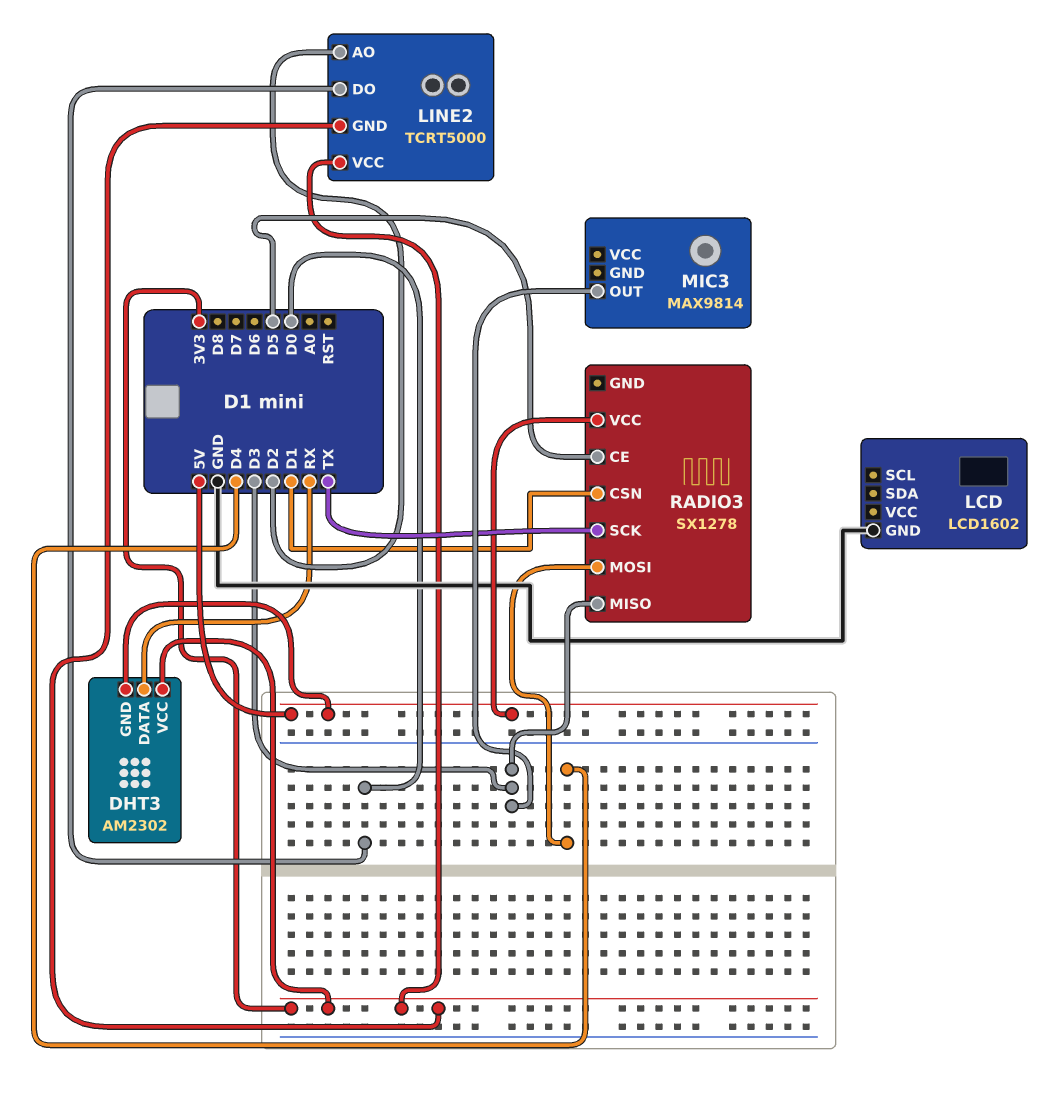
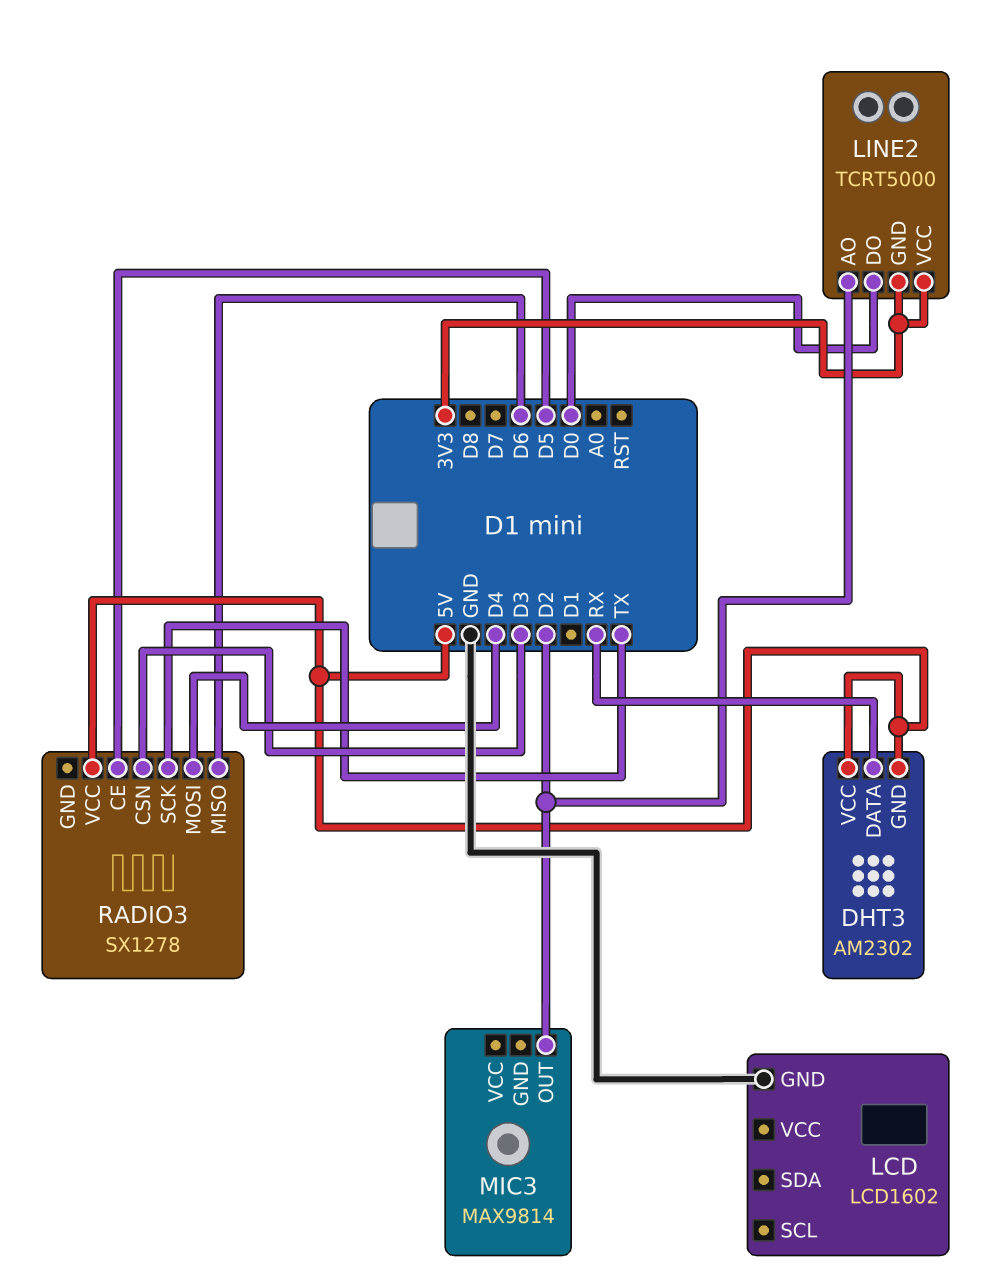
DHT3 pin VCC: 3V3 -> 5V
MIC3 pin OUT: D3 -> D2
RADIO3 pin CSN: D1 -> D3
RADIO3 pin MISO: D3 -> D6

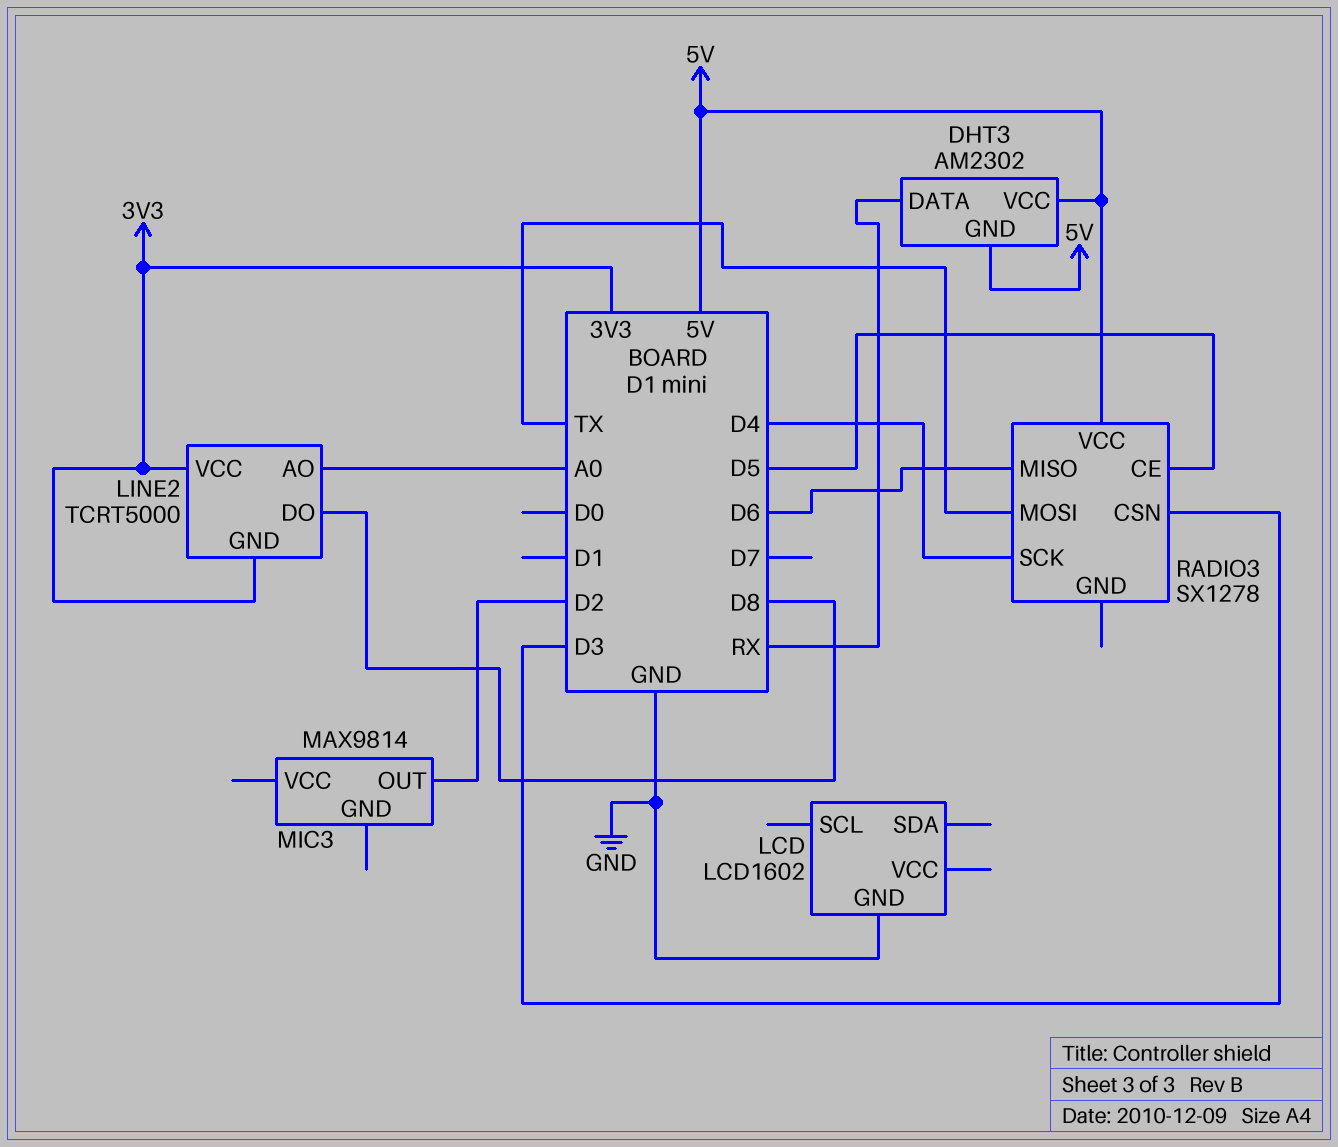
LINE2 pin AO: D2 -> A0
LINE2 pin DO: D0 -> D8
RADIO3 pin MOSI: D4 -> TX
RADIO3 pin SCK: TX -> D4

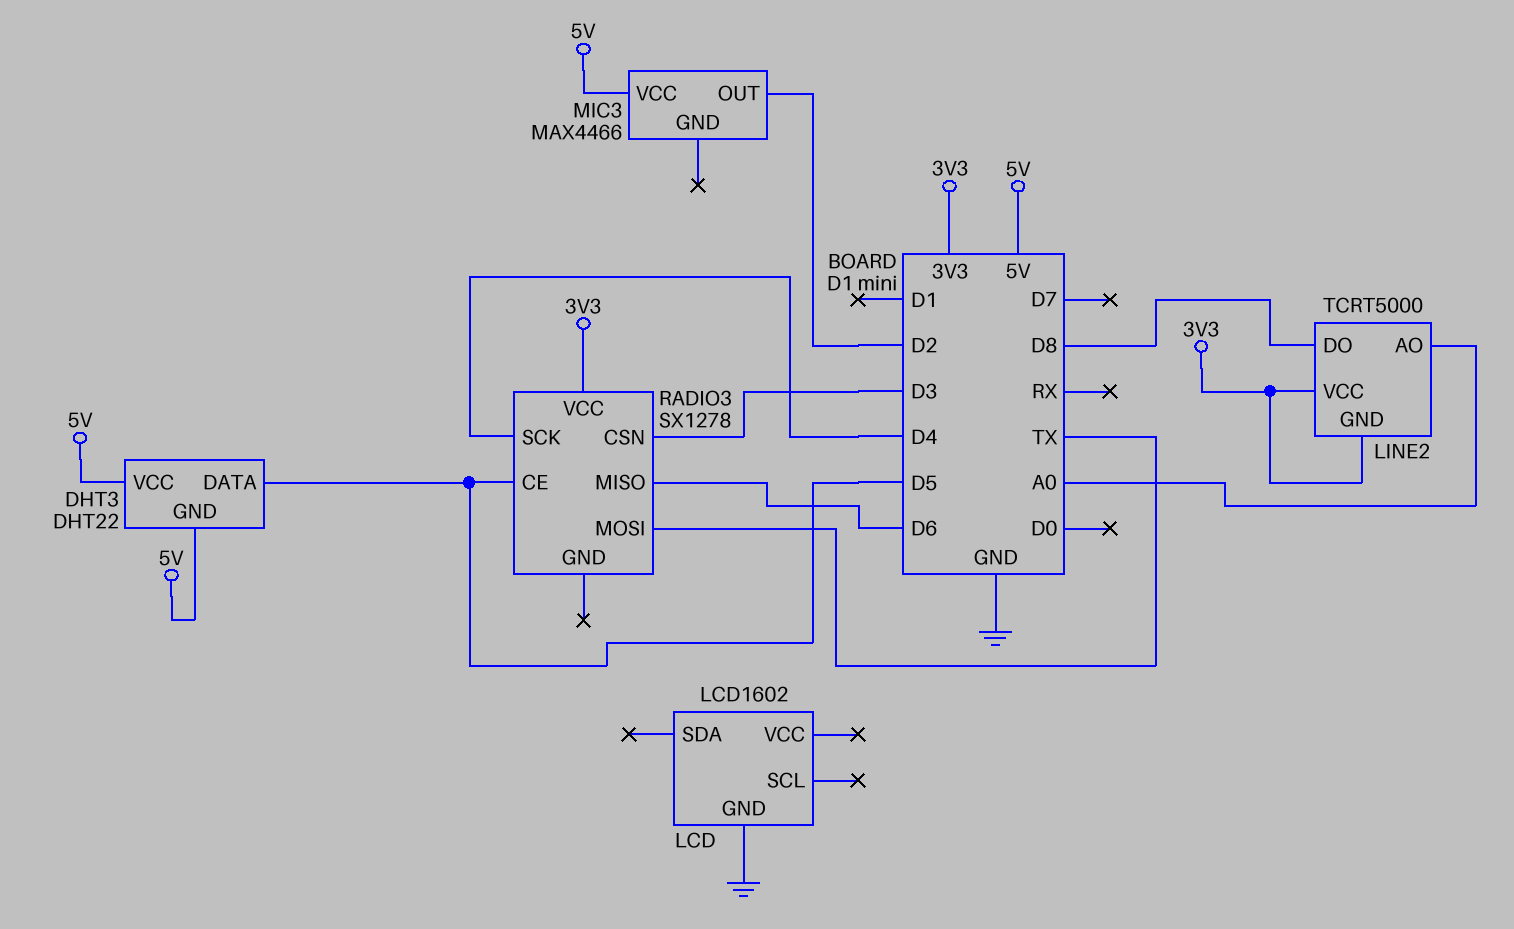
DHT3: AM2302 -> DHT22
DHT3 pin DATA: RX -> D5
MIC3: MAX9814 -> MAX4466
MIC3 pin VCC: none -> 5V
RADIO3 pin VCC: 5V -> 3V3

